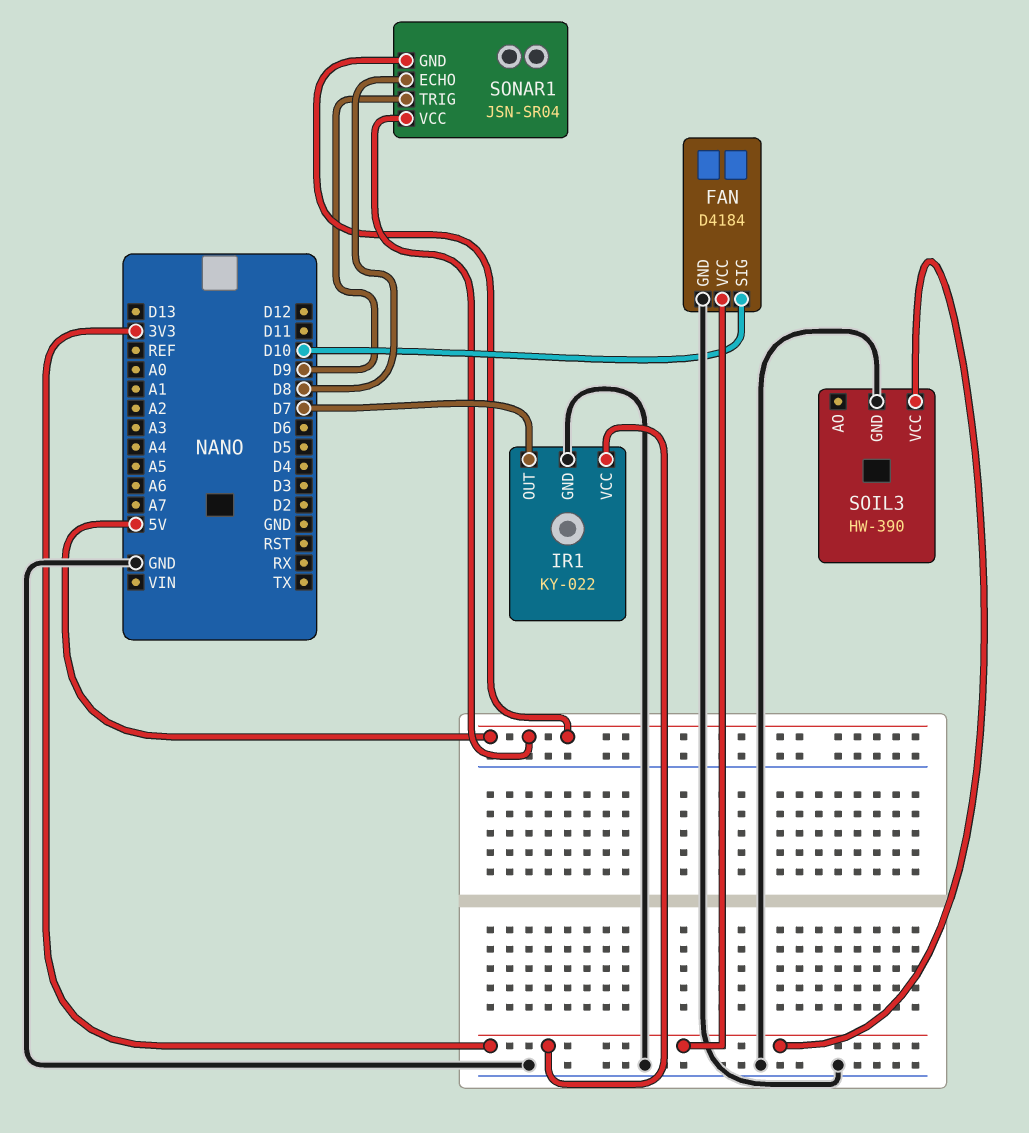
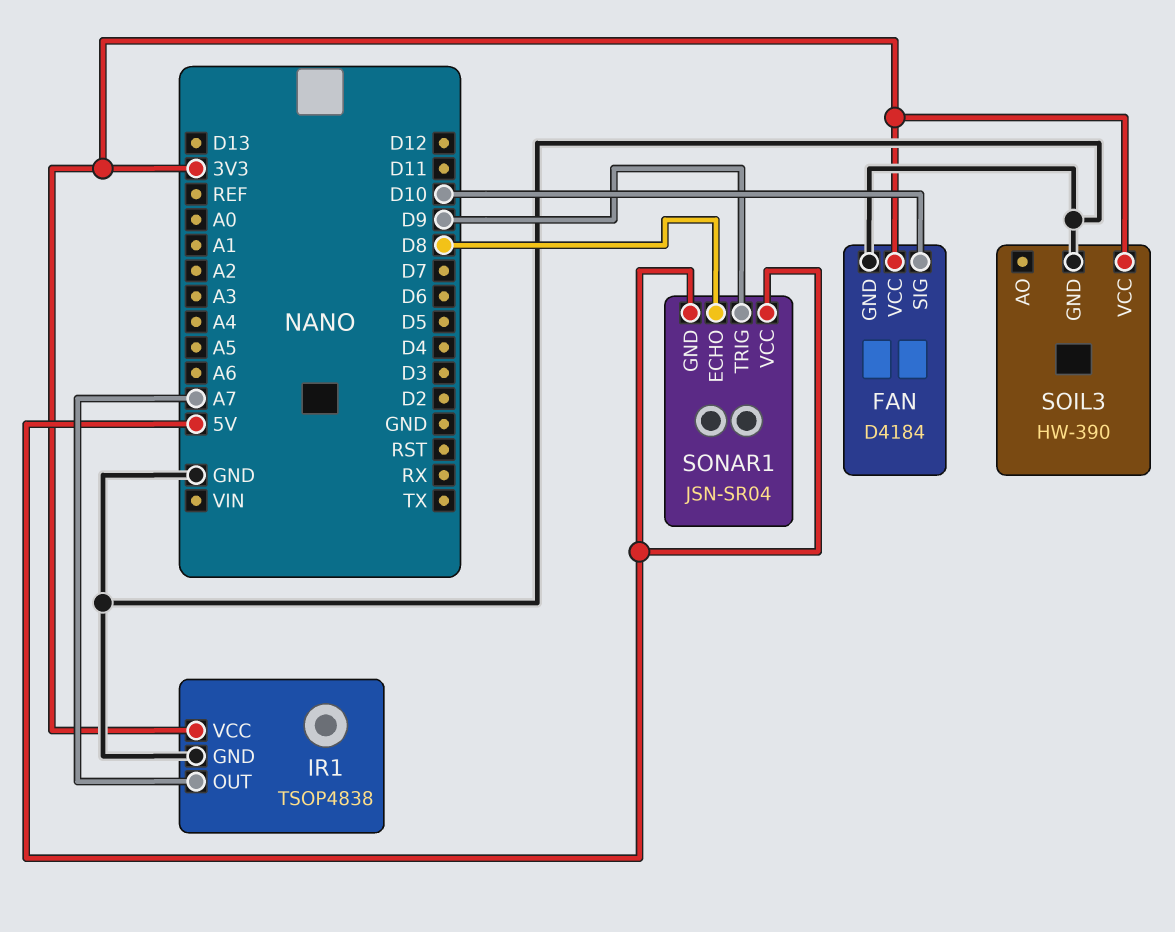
IR1: KY-022 -> TSOP4838
IR1 pin OUT: D7 -> A7

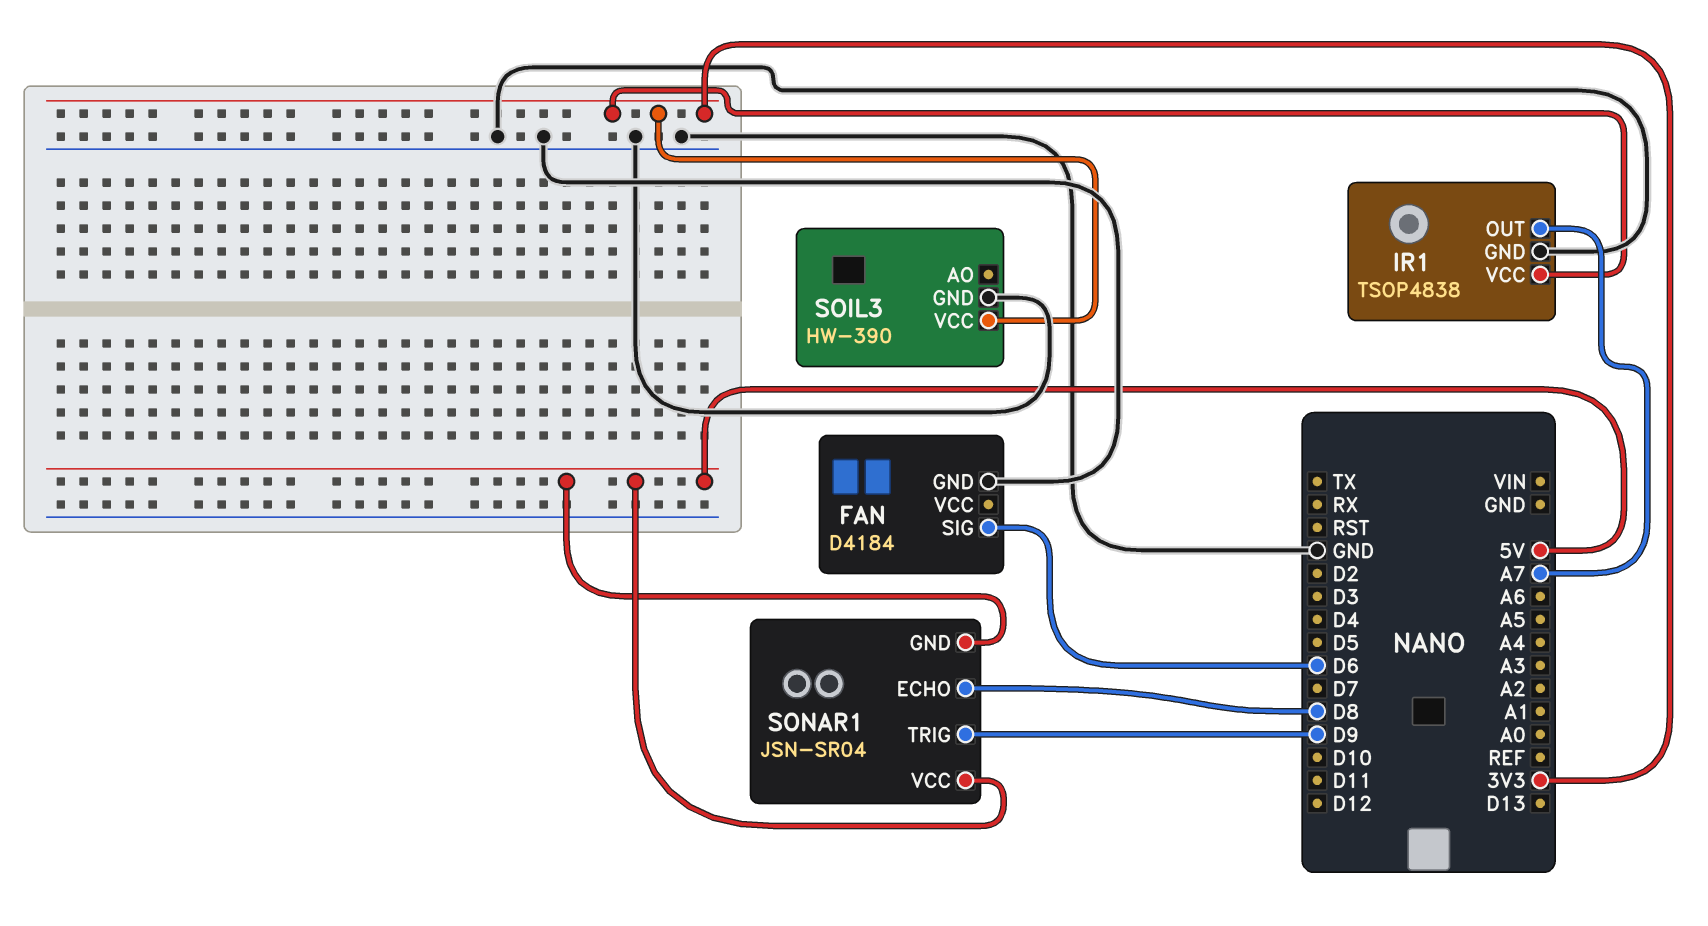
FAN pin SIG: D10 -> D6
FAN pin VCC: 3V3 -> none

